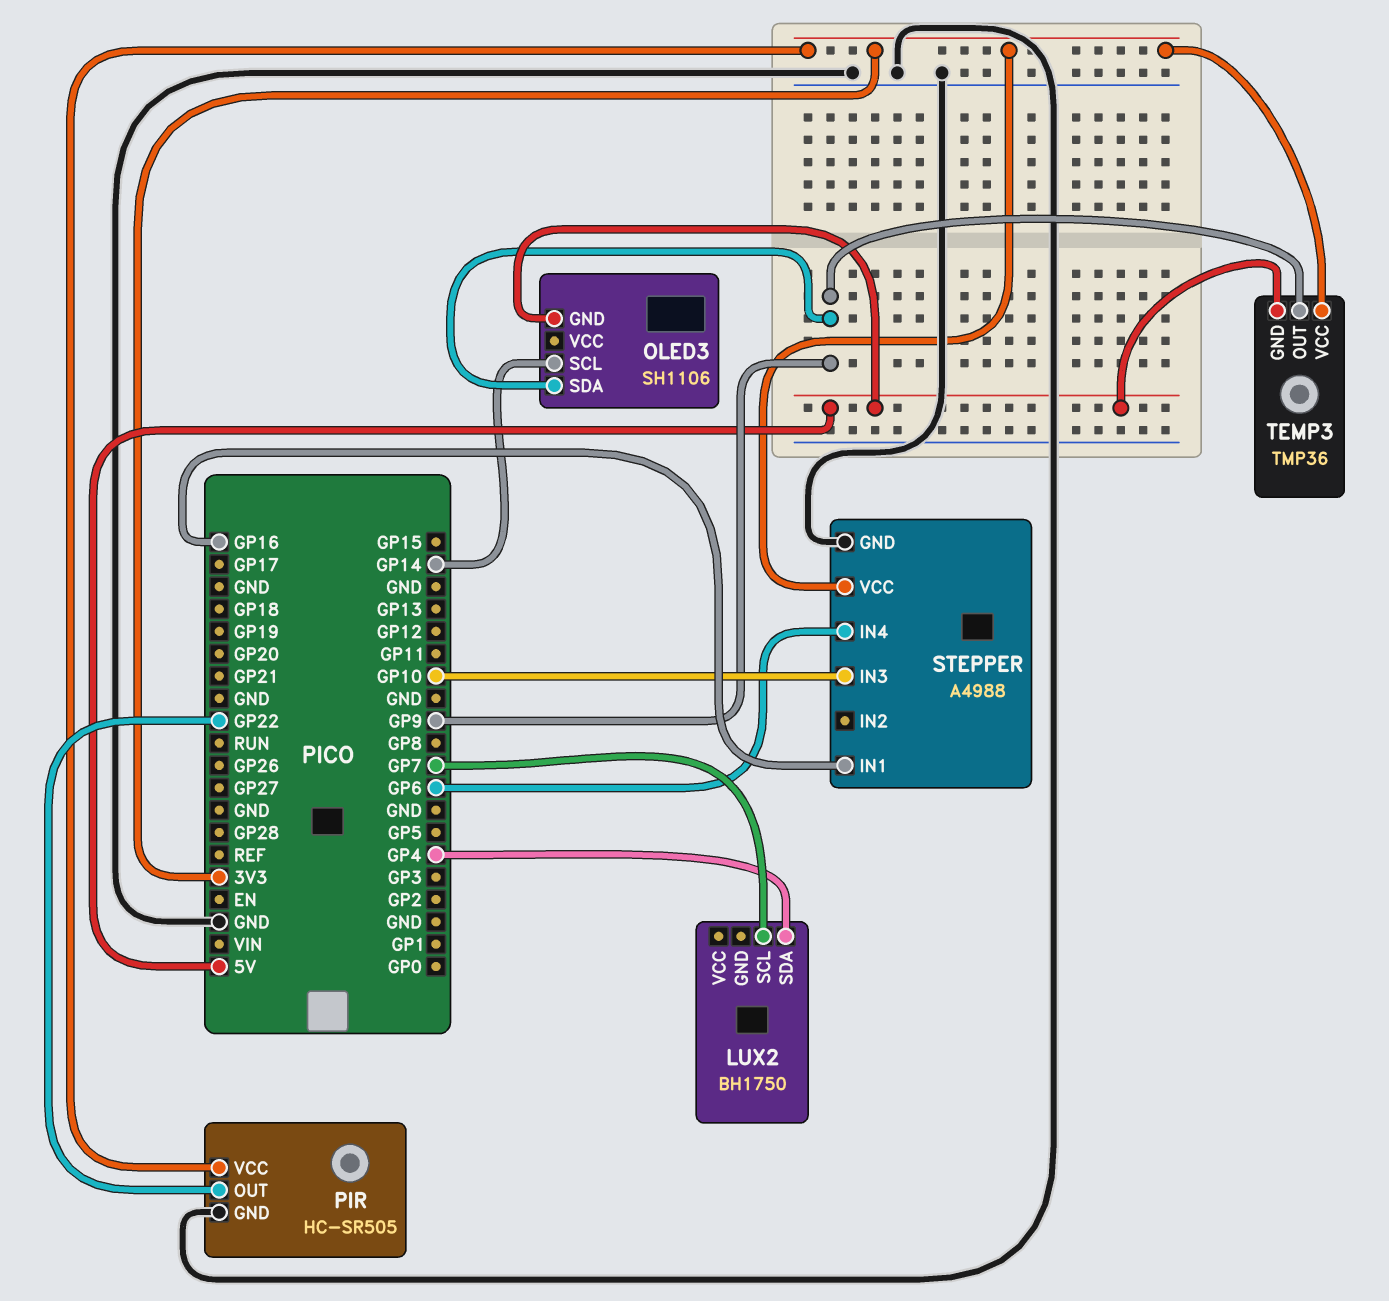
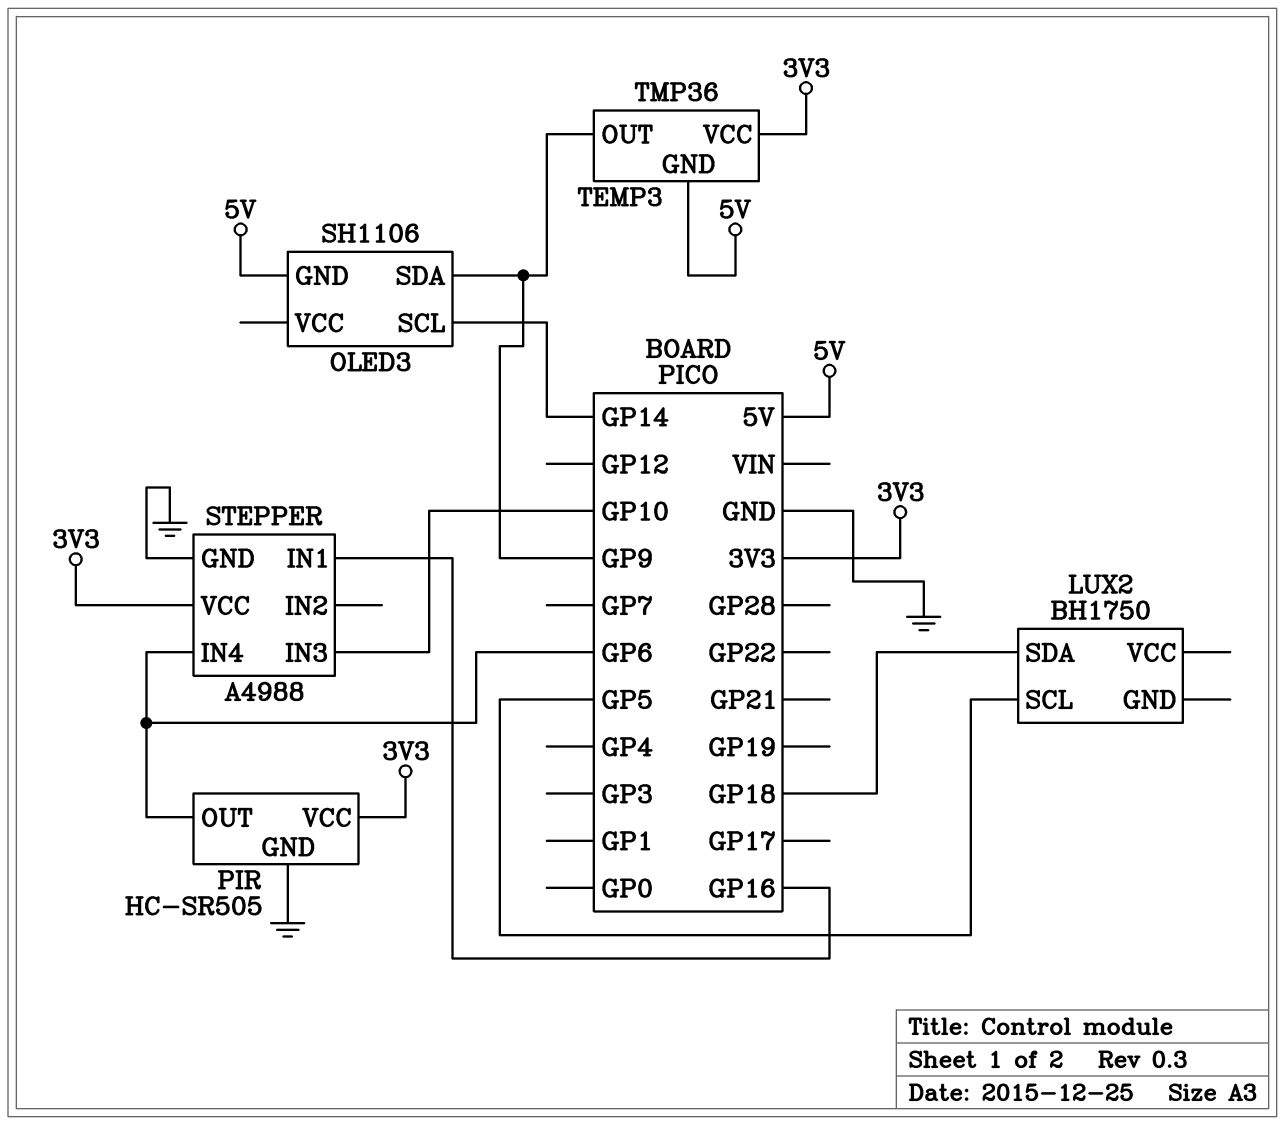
LUX2 pin SCL: GP7 -> GP5
LUX2 pin SDA: GP4 -> GP18
PIR pin OUT: GP22 -> GP6

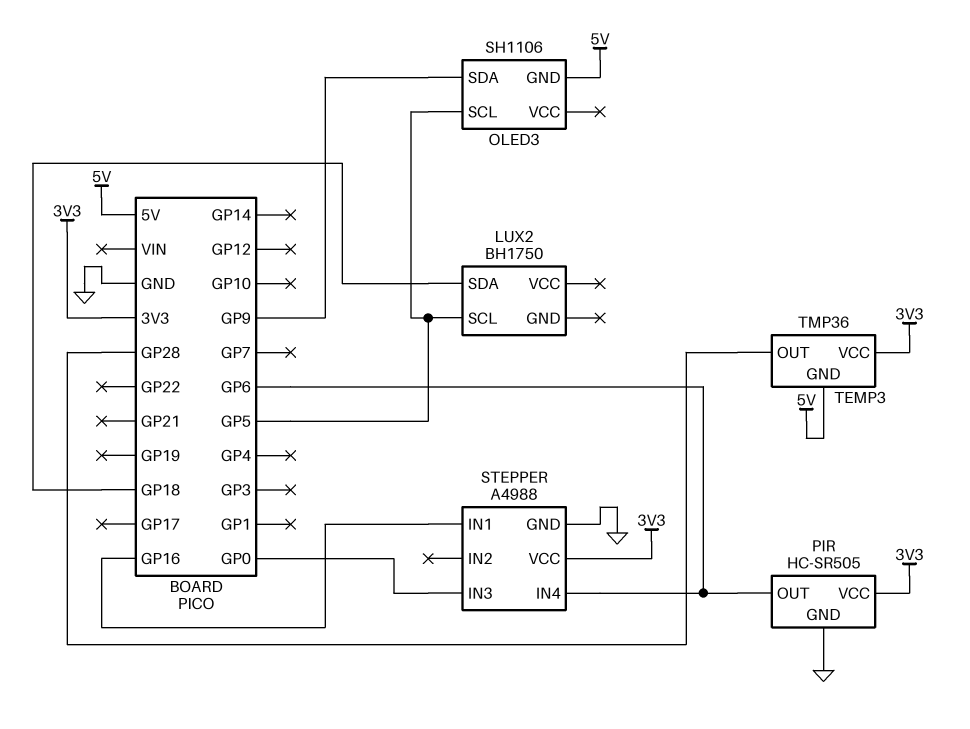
OLED3 pin SCL: GP14 -> GP5
STEPPER pin IN3: GP10 -> GP0
TEMP3 pin OUT: GP9 -> GP28

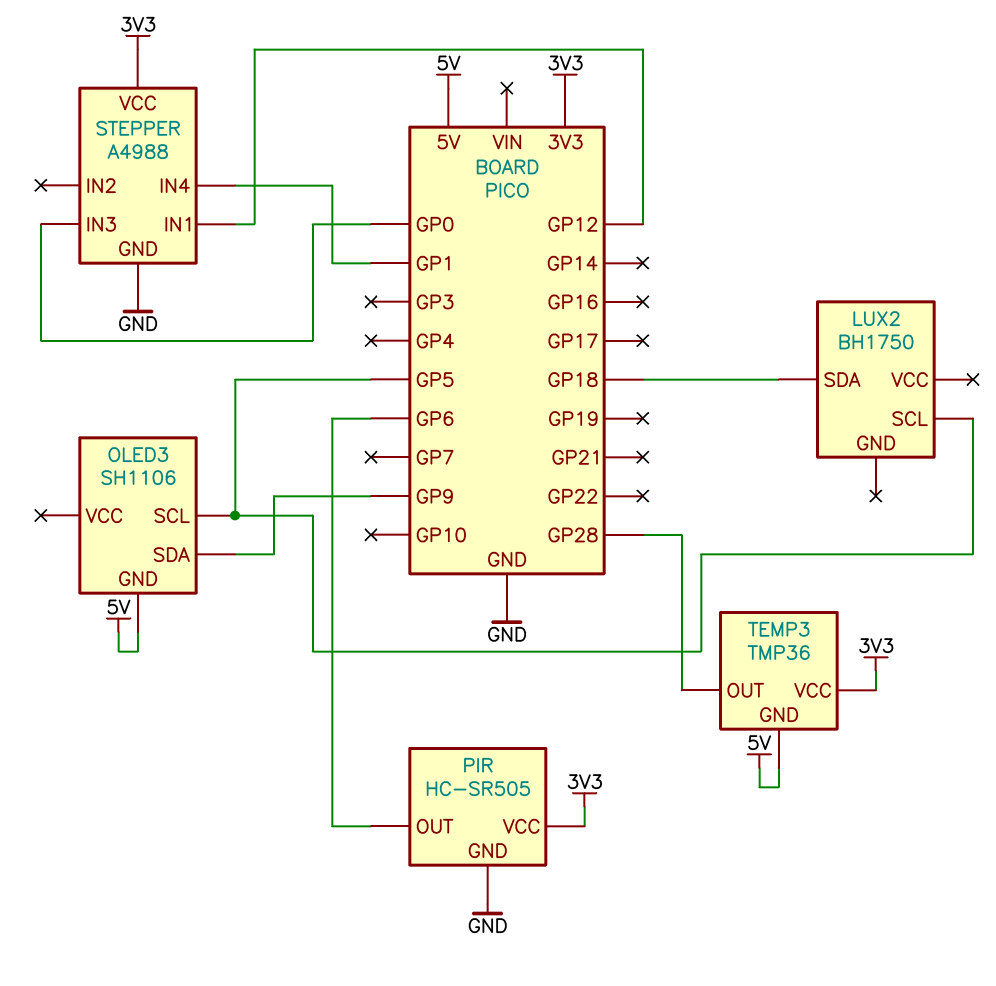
STEPPER pin IN1: GP16 -> GP12
STEPPER pin IN4: GP6 -> GP1

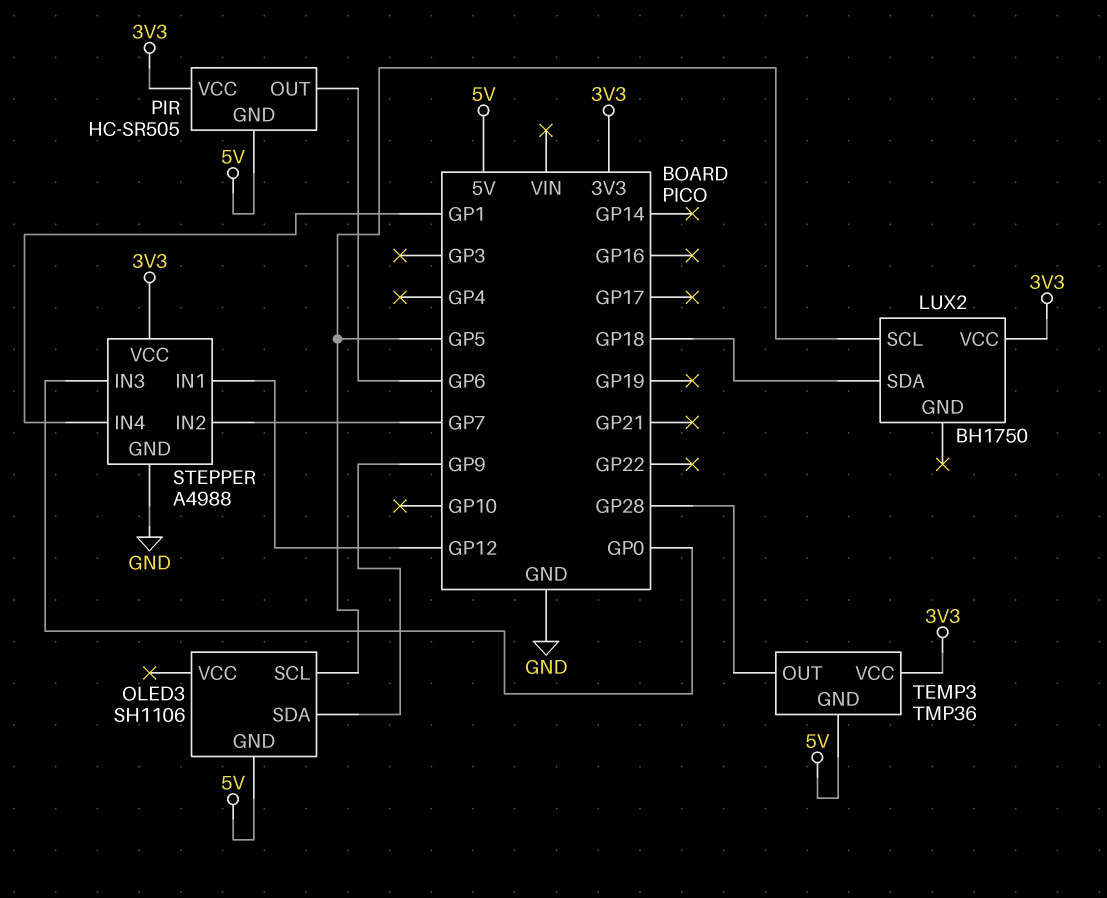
LUX2 pin VCC: none -> 3V3
PIR pin GND: GND -> 5V
STEPPER pin IN2: none -> GP7

